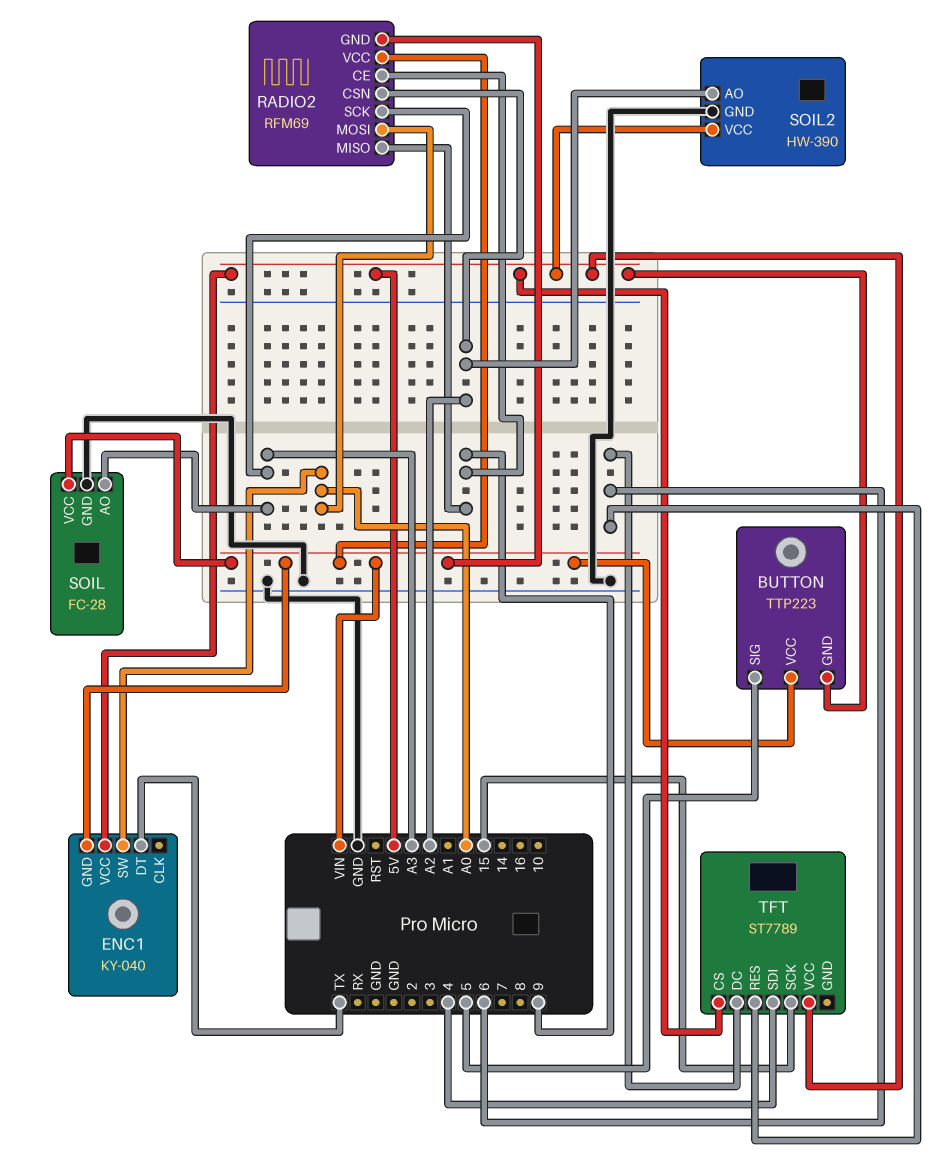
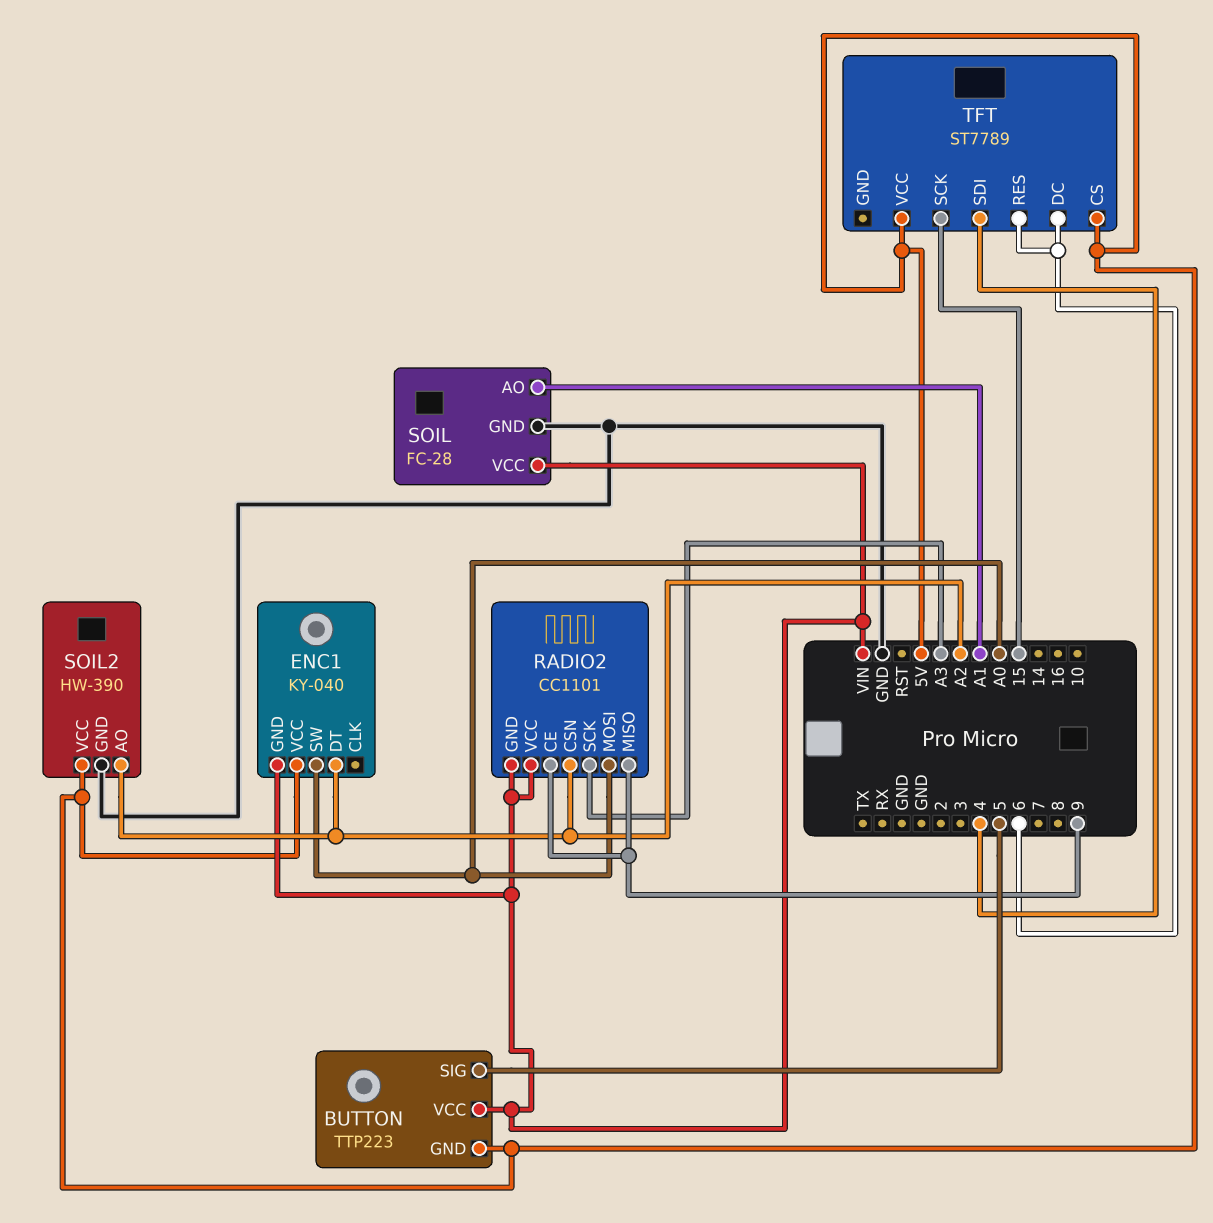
ENC1 pin DT: TX -> A2
RADIO2: RFM69 -> CC1101
SOIL pin AO: A3 -> A1

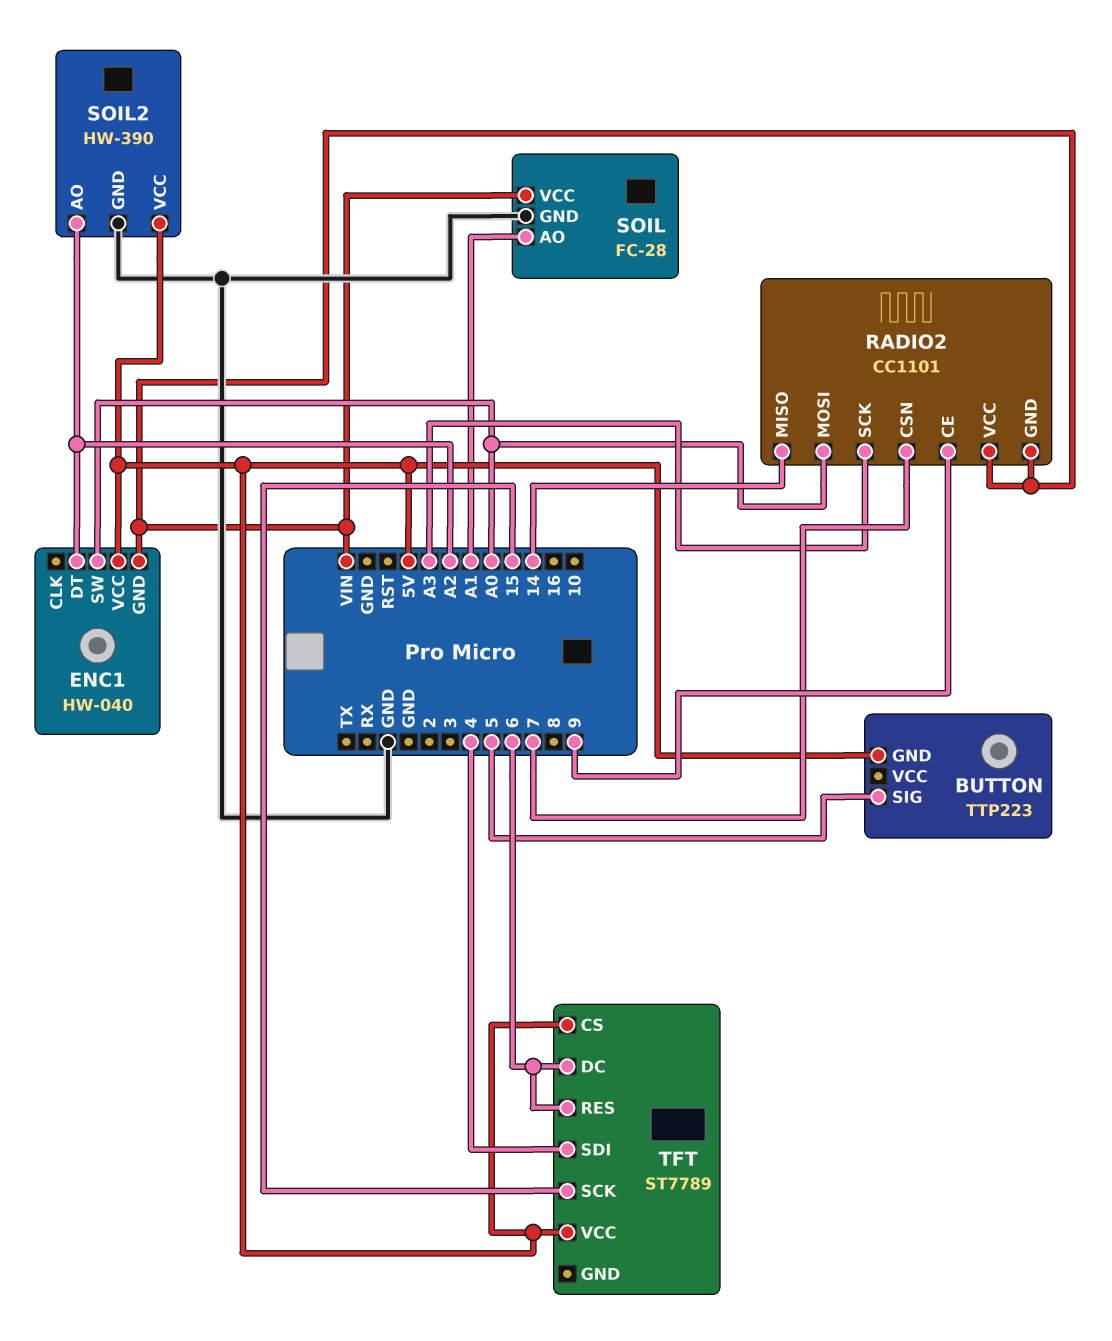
BUTTON pin VCC: VIN -> none
ENC1: KY-040 -> HW-040
RADIO2 pin CSN: A2 -> 7
RADIO2 pin MISO: 9 -> 14

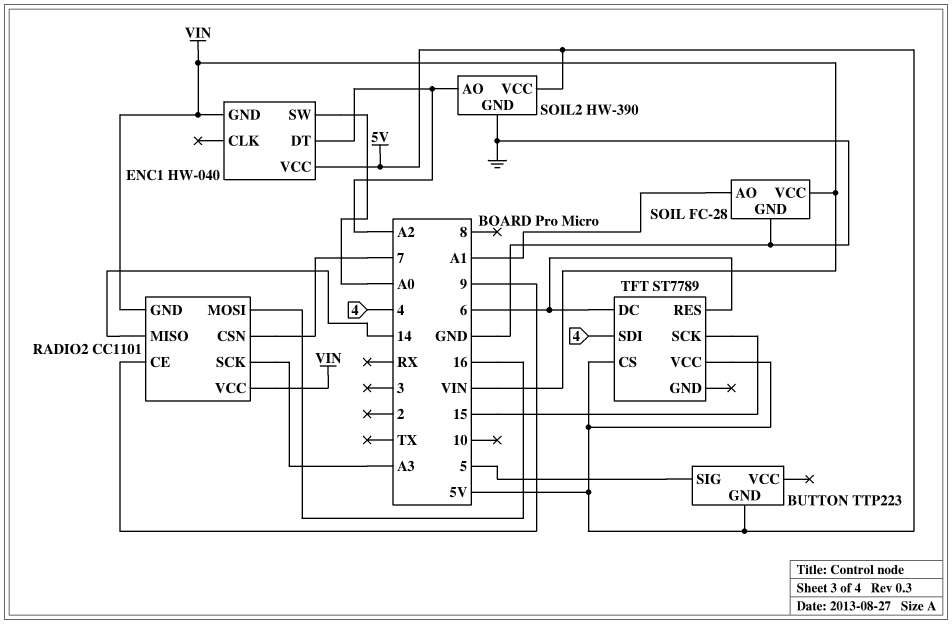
RADIO2 pin MOSI: A0 -> 16

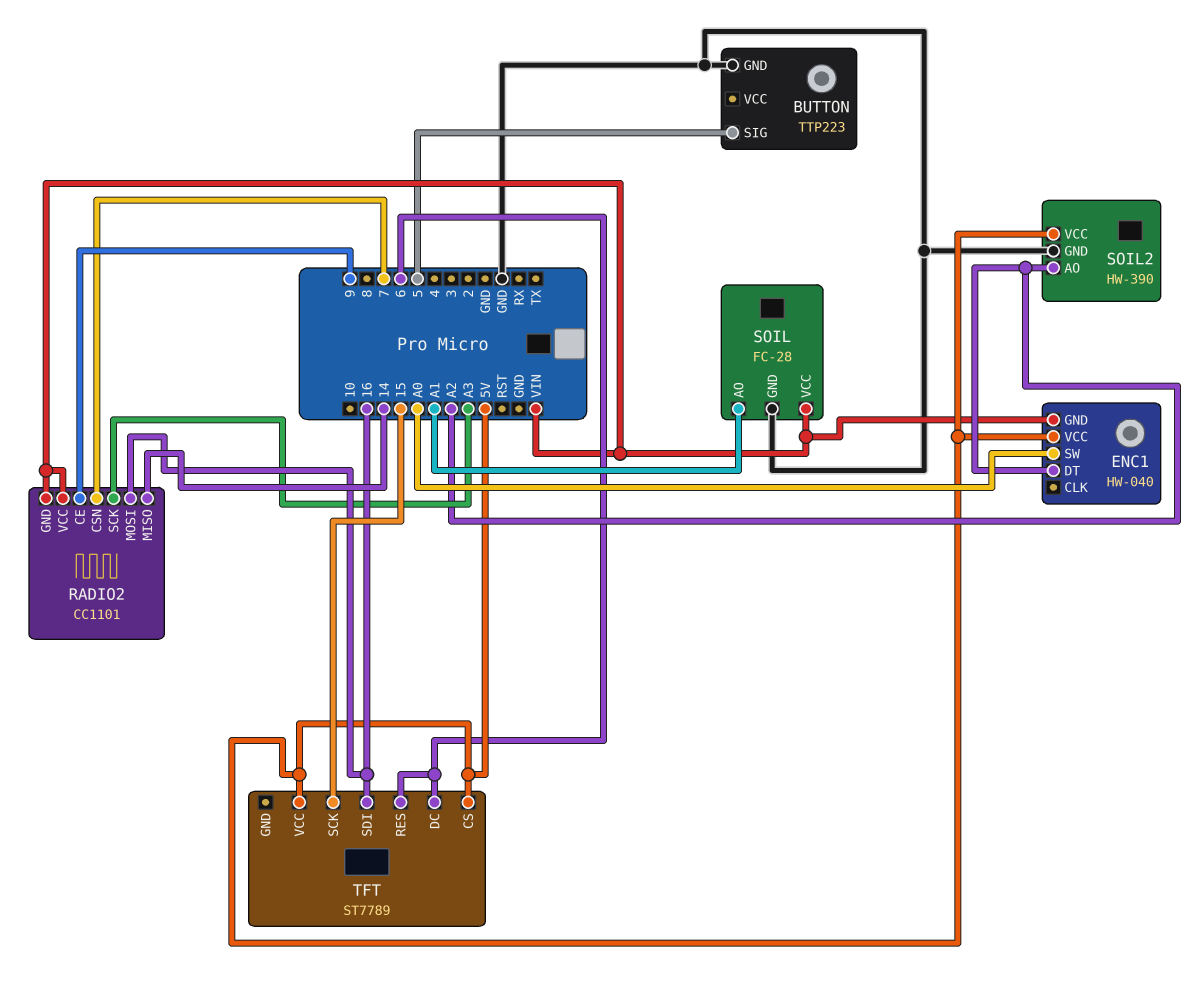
BUTTON pin GND: 5V -> GND
TFT pin SDI: 4 -> 16

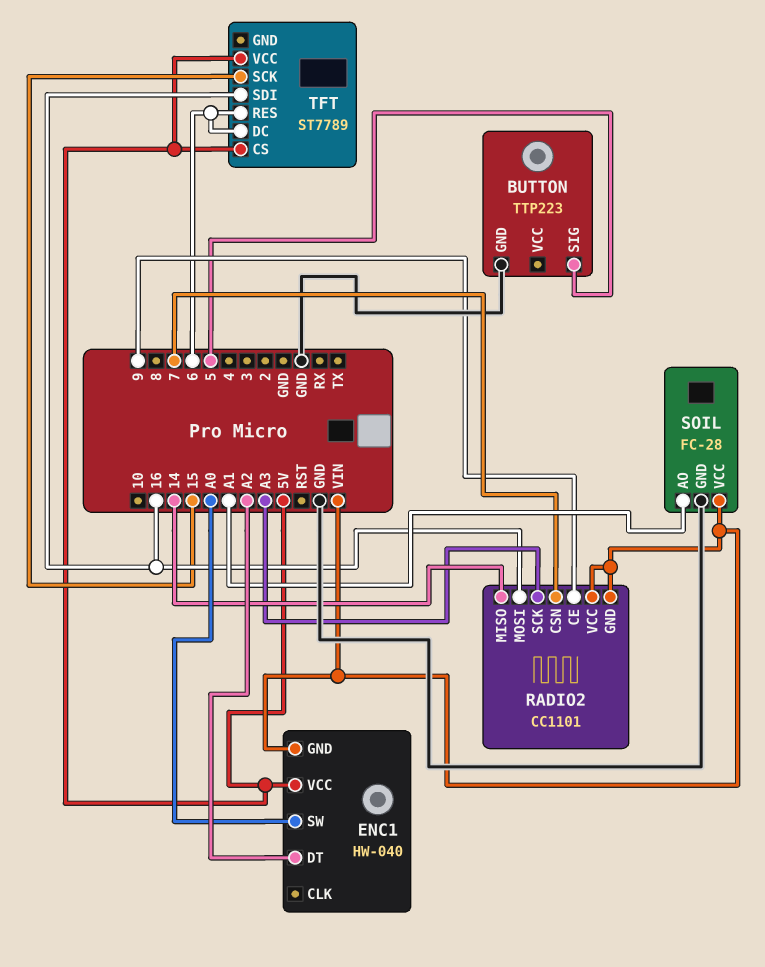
SOIL2: HW-390 -> none
SOIL2 pin AO: A2 -> none
SOIL2 pin GND: GND -> none
SOIL2 pin VCC: 5V -> none

